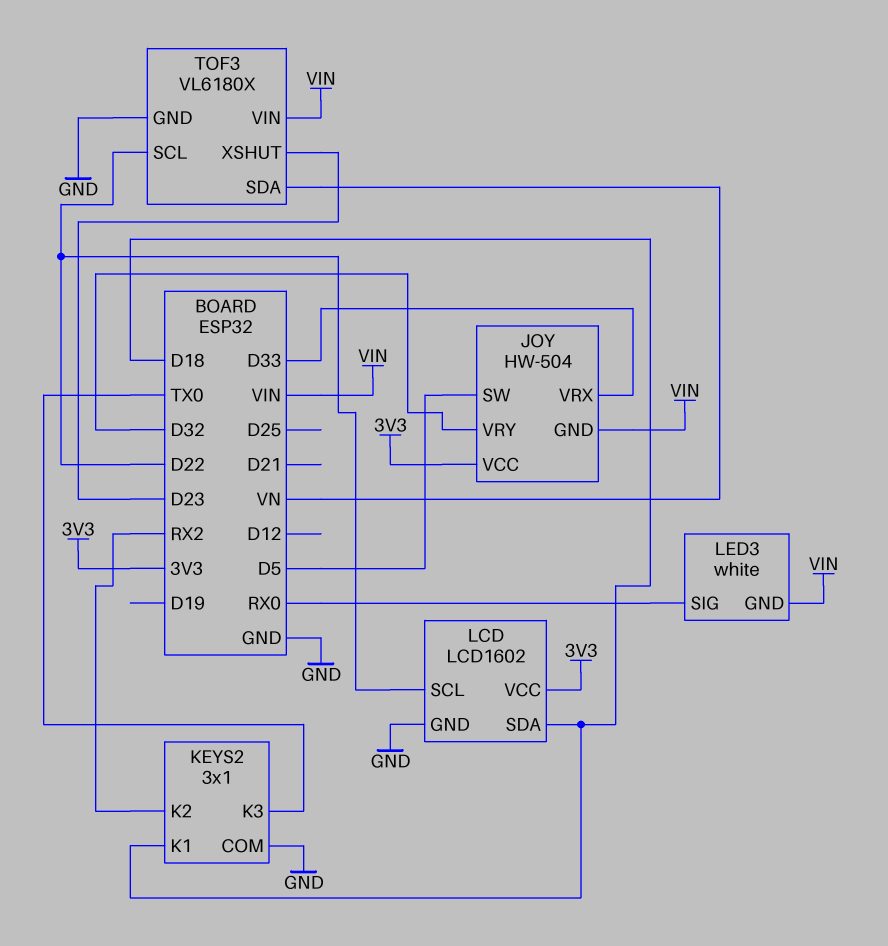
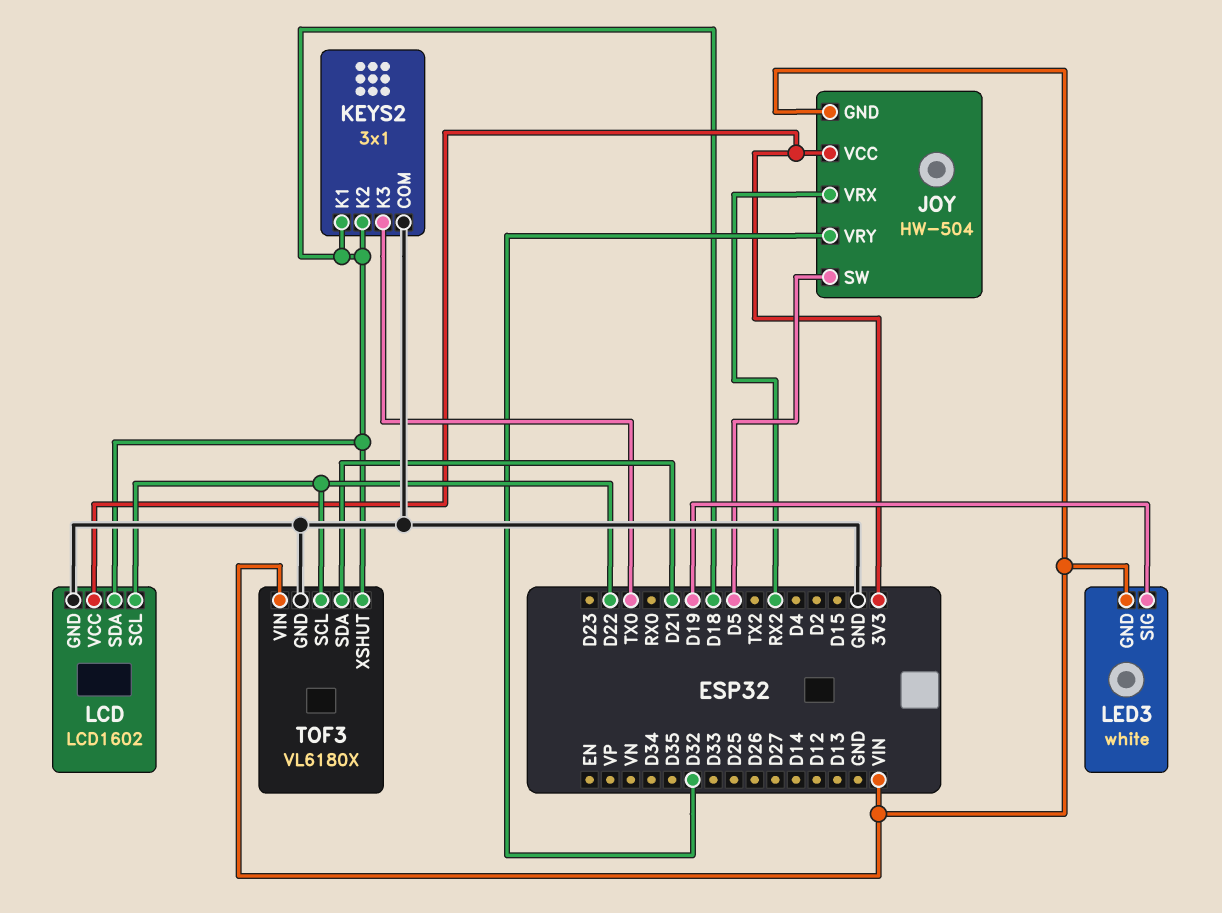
JOY pin VRX: D33 -> RX2
KEYS2 pin K2: RX2 -> D18
LED3 pin SIG: RX0 -> D19
TOF3 pin SDA: VN -> D21
TOF3 pin XSHUT: D23 -> D18

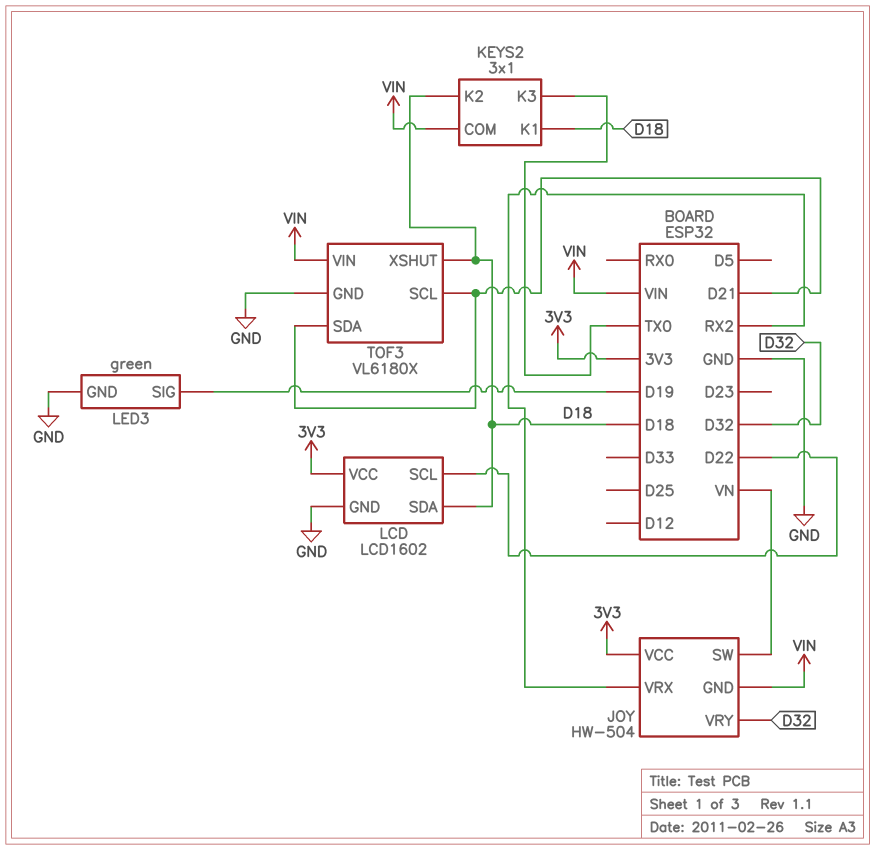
JOY pin SW: D5 -> VN
KEYS2 pin COM: GND -> VIN
LED3: white -> green
LED3 pin GND: VIN -> GND
TOF3 pin SCL: D22 -> D21

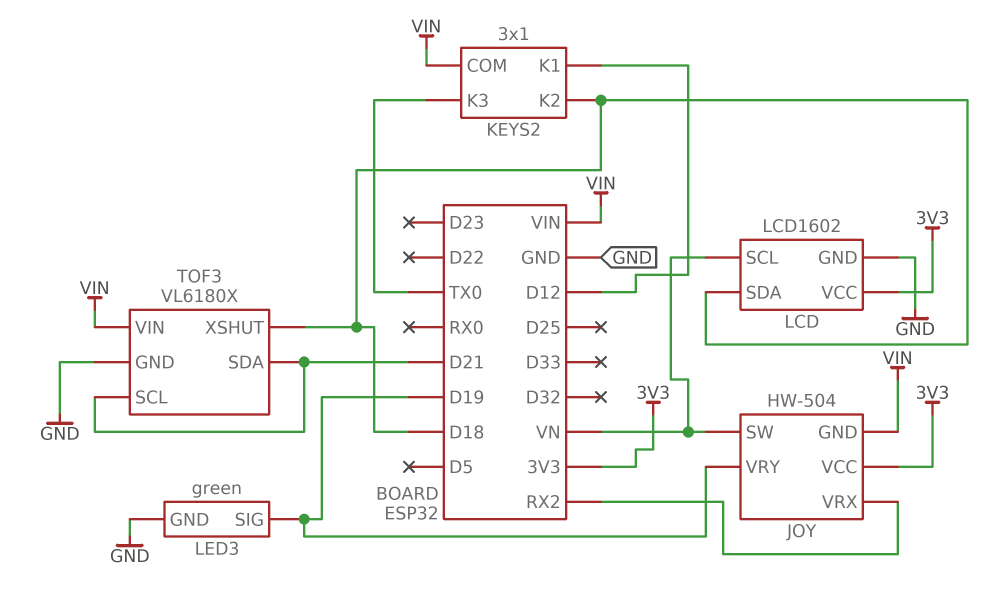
JOY pin VRY: D32 -> D19
KEYS2 pin K1: D18 -> D12
LCD pin SCL: D22 -> VN

